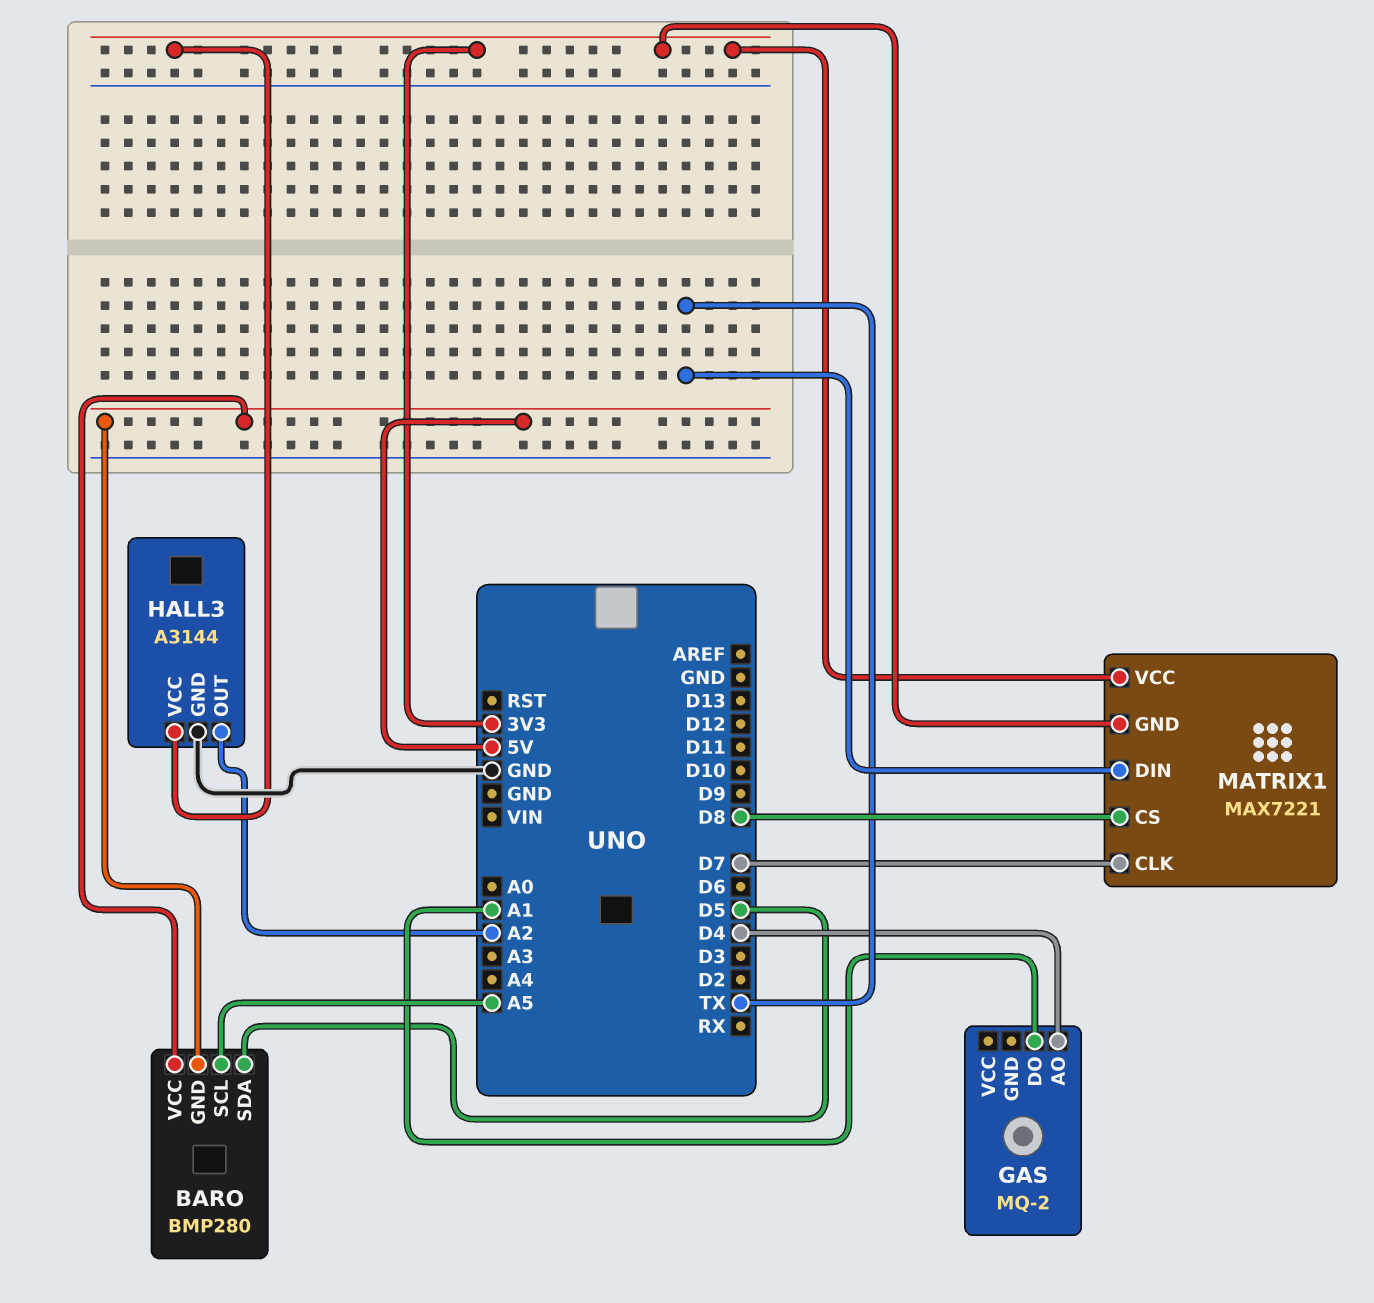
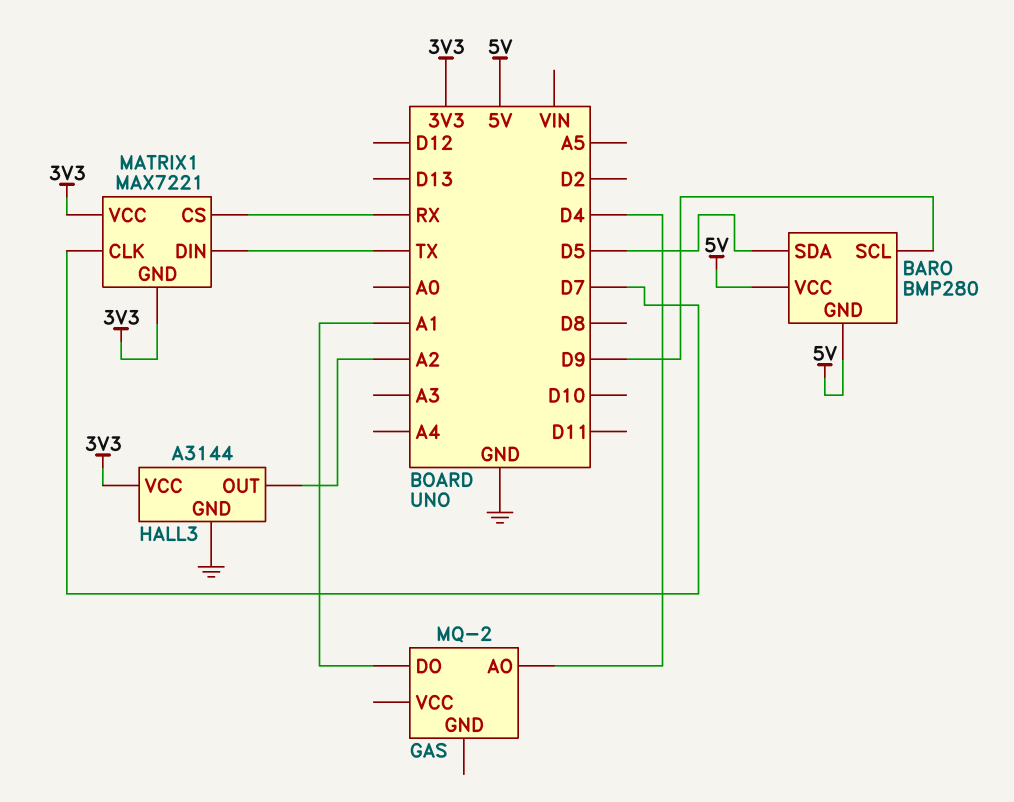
BARO pin SCL: A5 -> D9
MATRIX1 pin CS: D8 -> RX

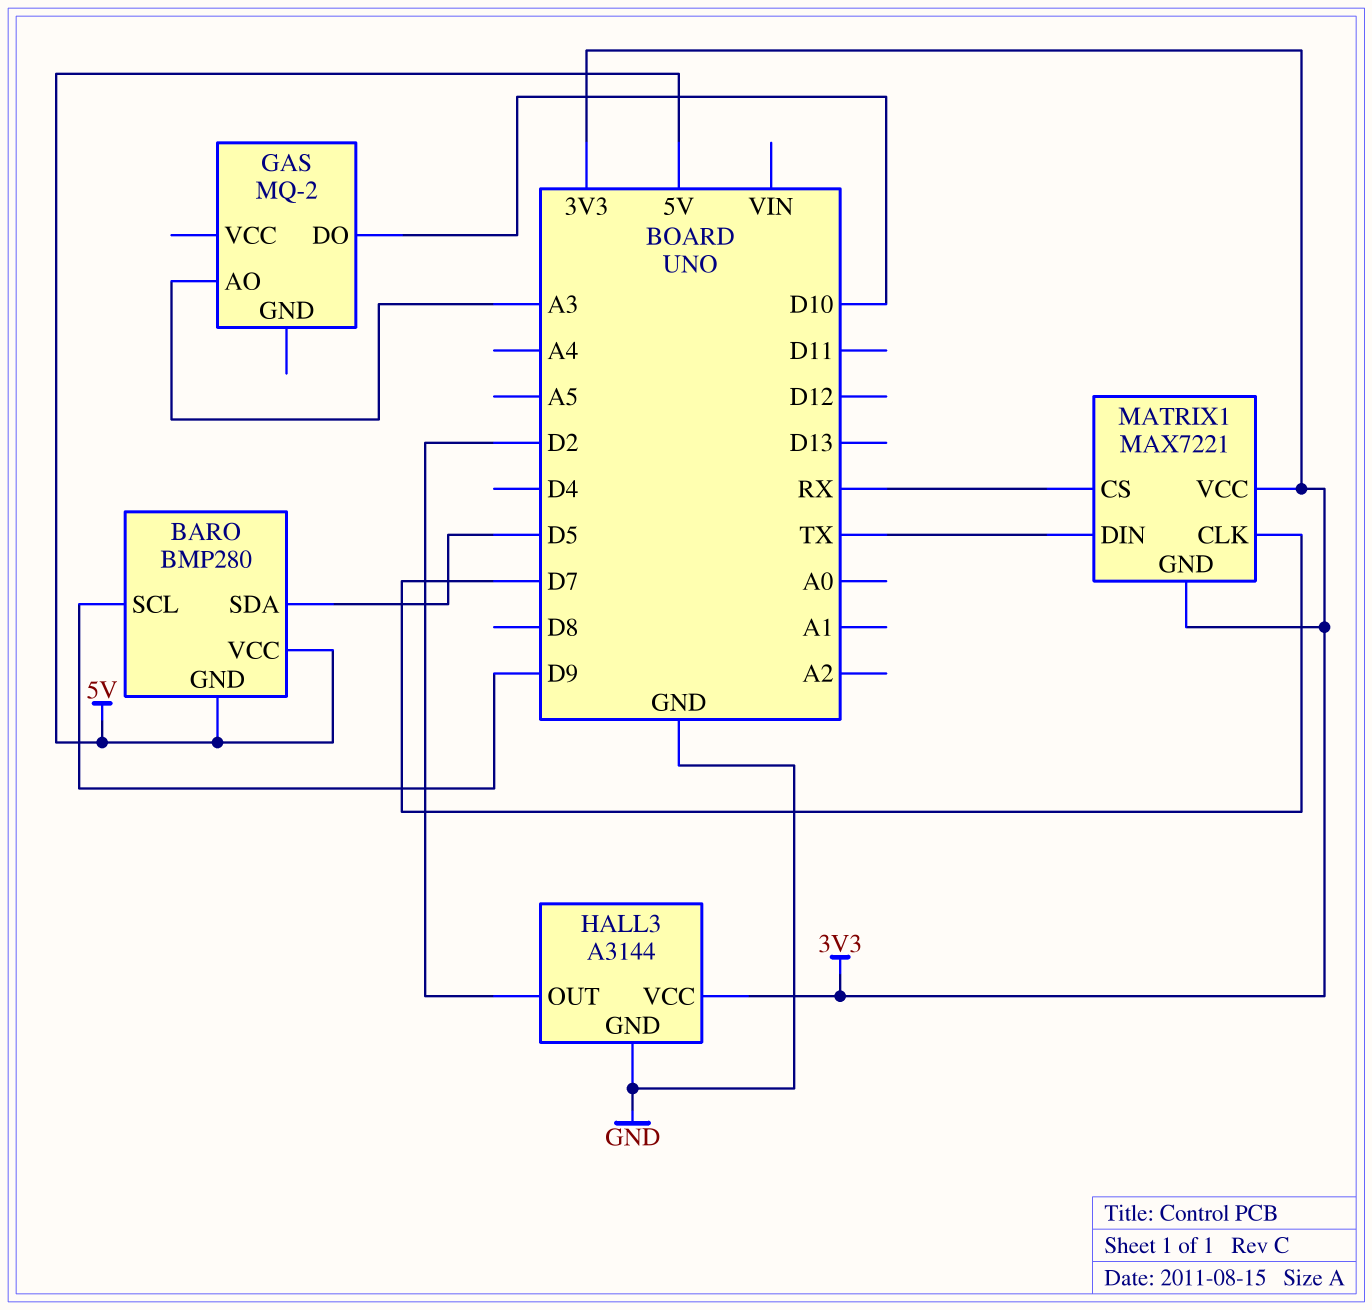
GAS pin AO: D4 -> A3
GAS pin DO: A1 -> D10
HALL3 pin OUT: A2 -> D2

